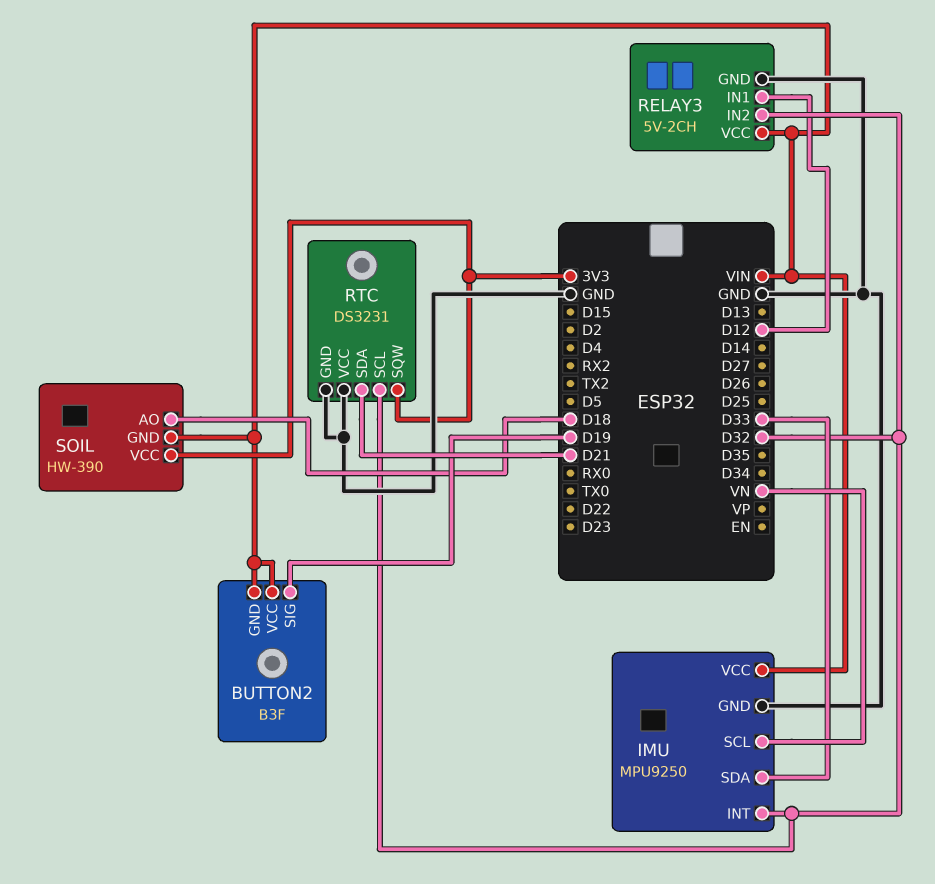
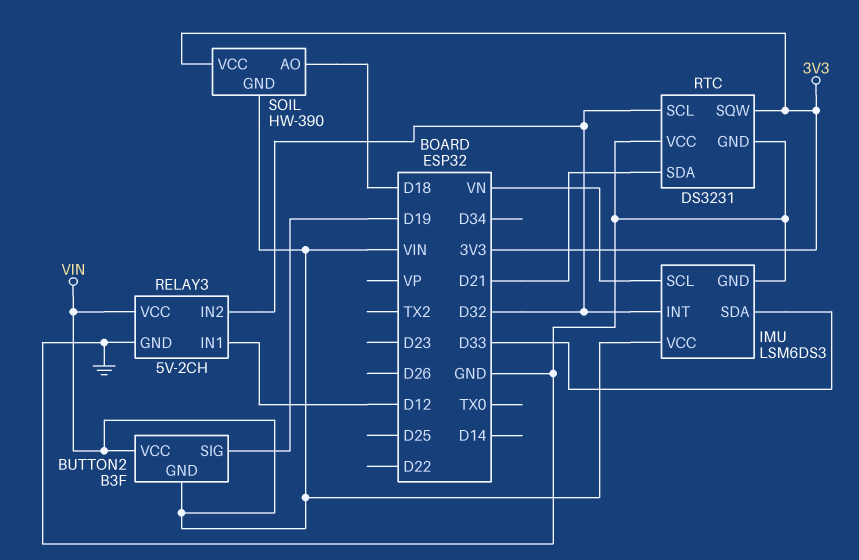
IMU: MPU9250 -> LSM6DS3

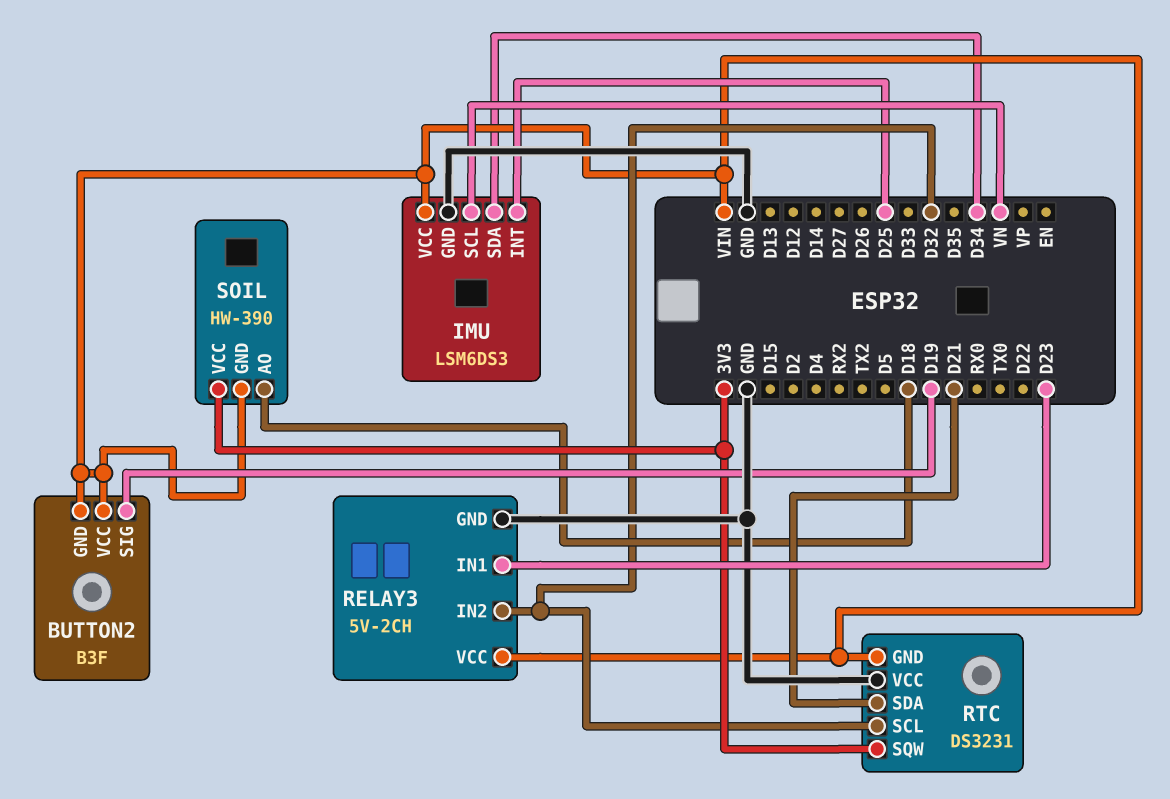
IMU pin INT: D32 -> D25
IMU pin SDA: D33 -> D34
RELAY3 pin IN1: D12 -> D23
RTC pin GND: GND -> VIN

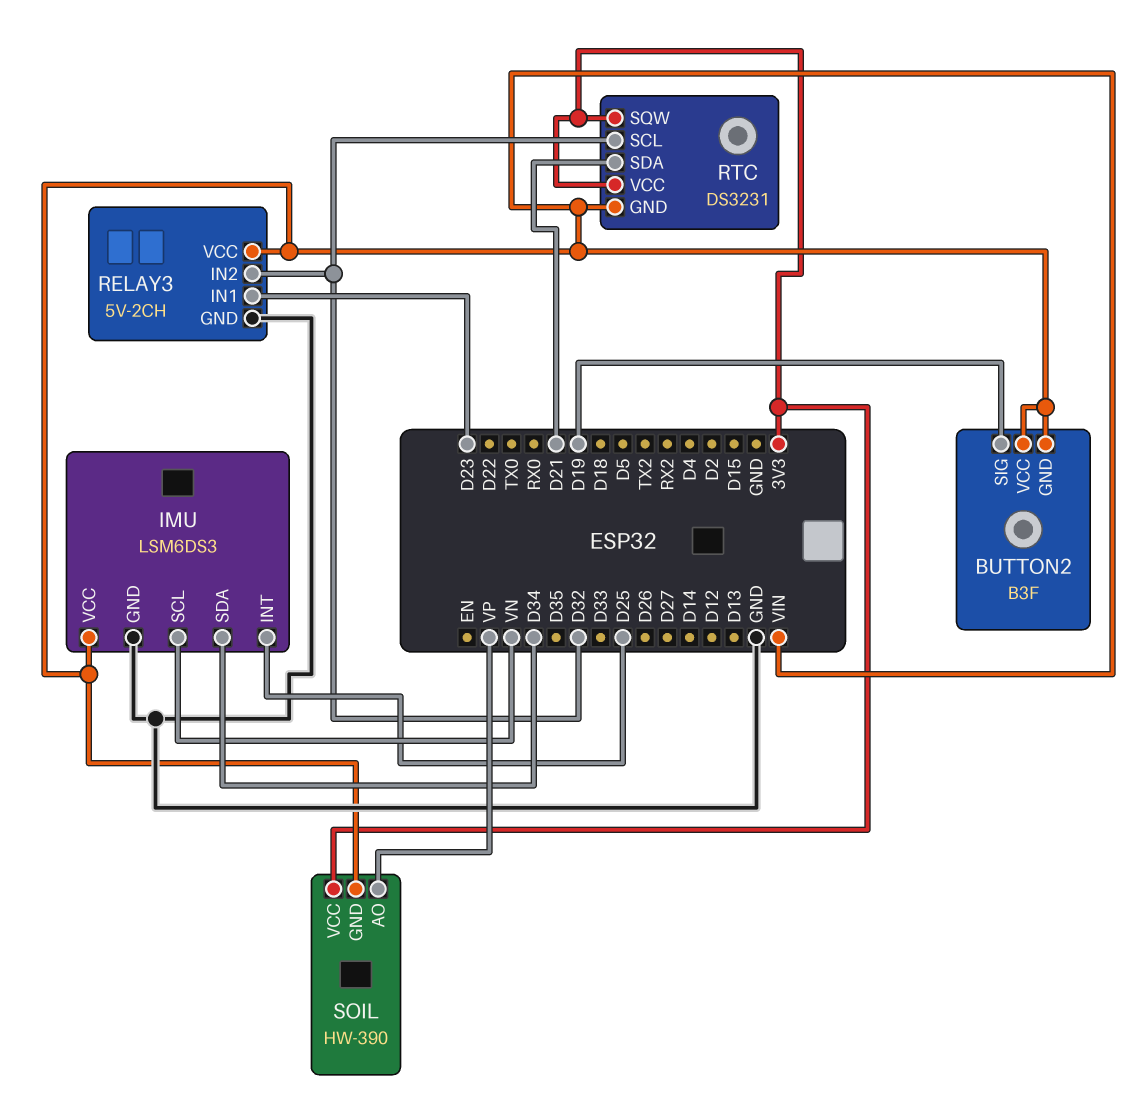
RTC pin VCC: GND -> 3V3
SOIL pin AO: D18 -> VP

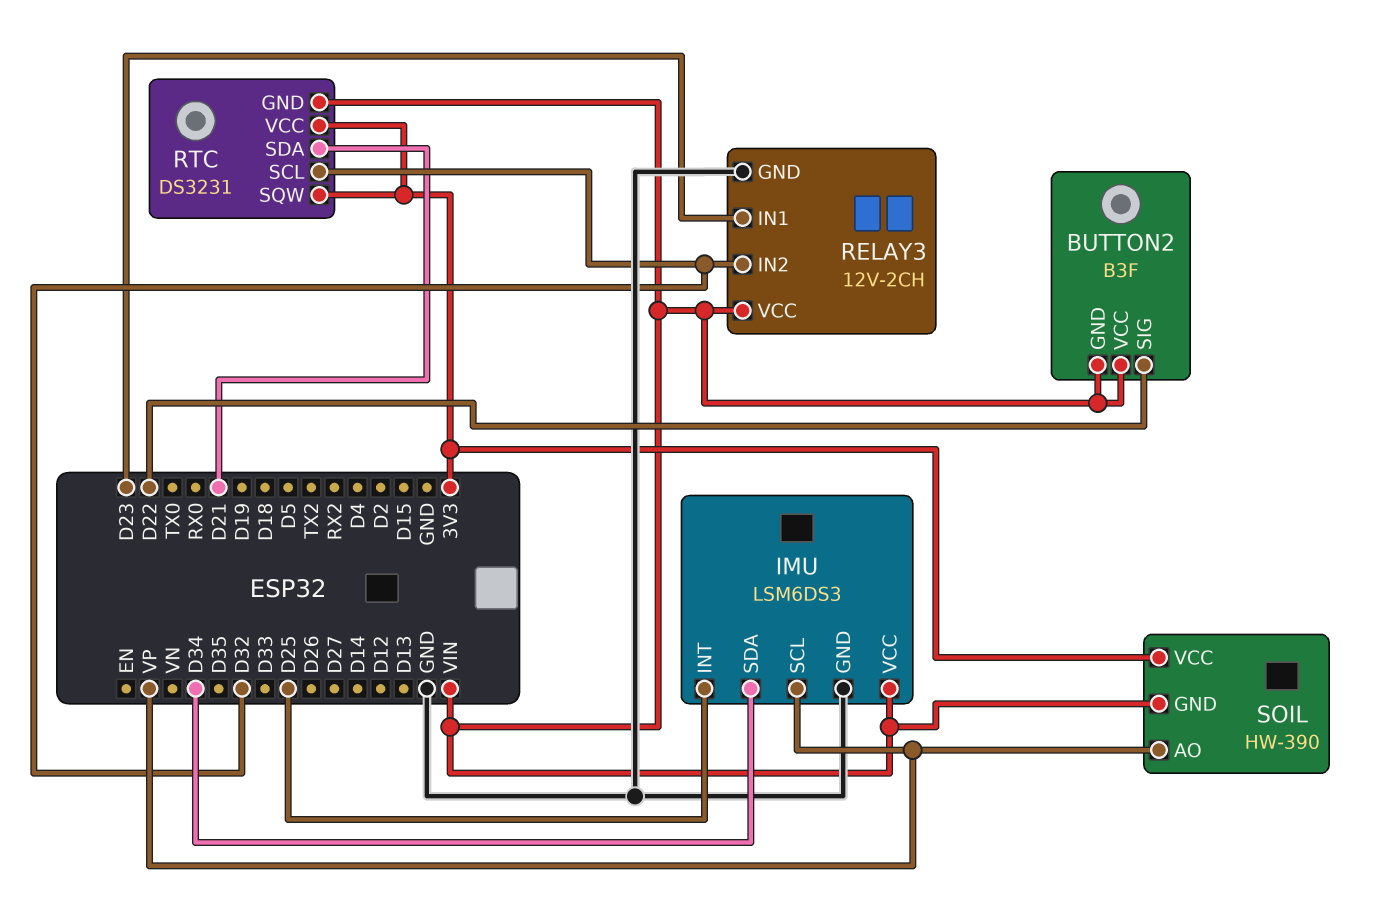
BUTTON2 pin SIG: D19 -> D22
IMU pin SCL: VN -> VP
RELAY3: 5V-2CH -> 12V-2CH

